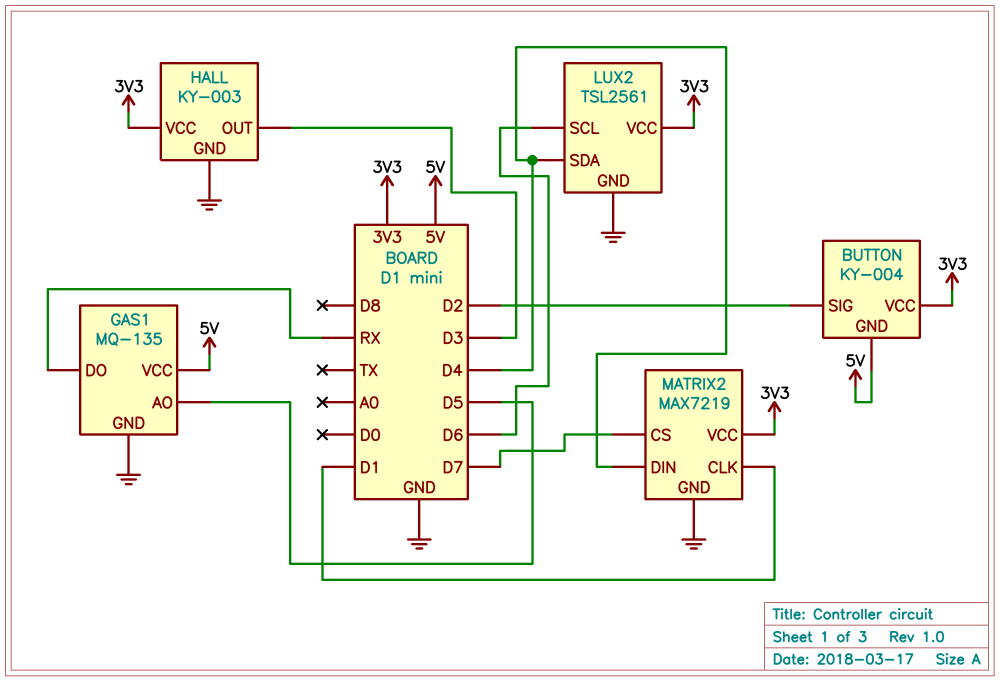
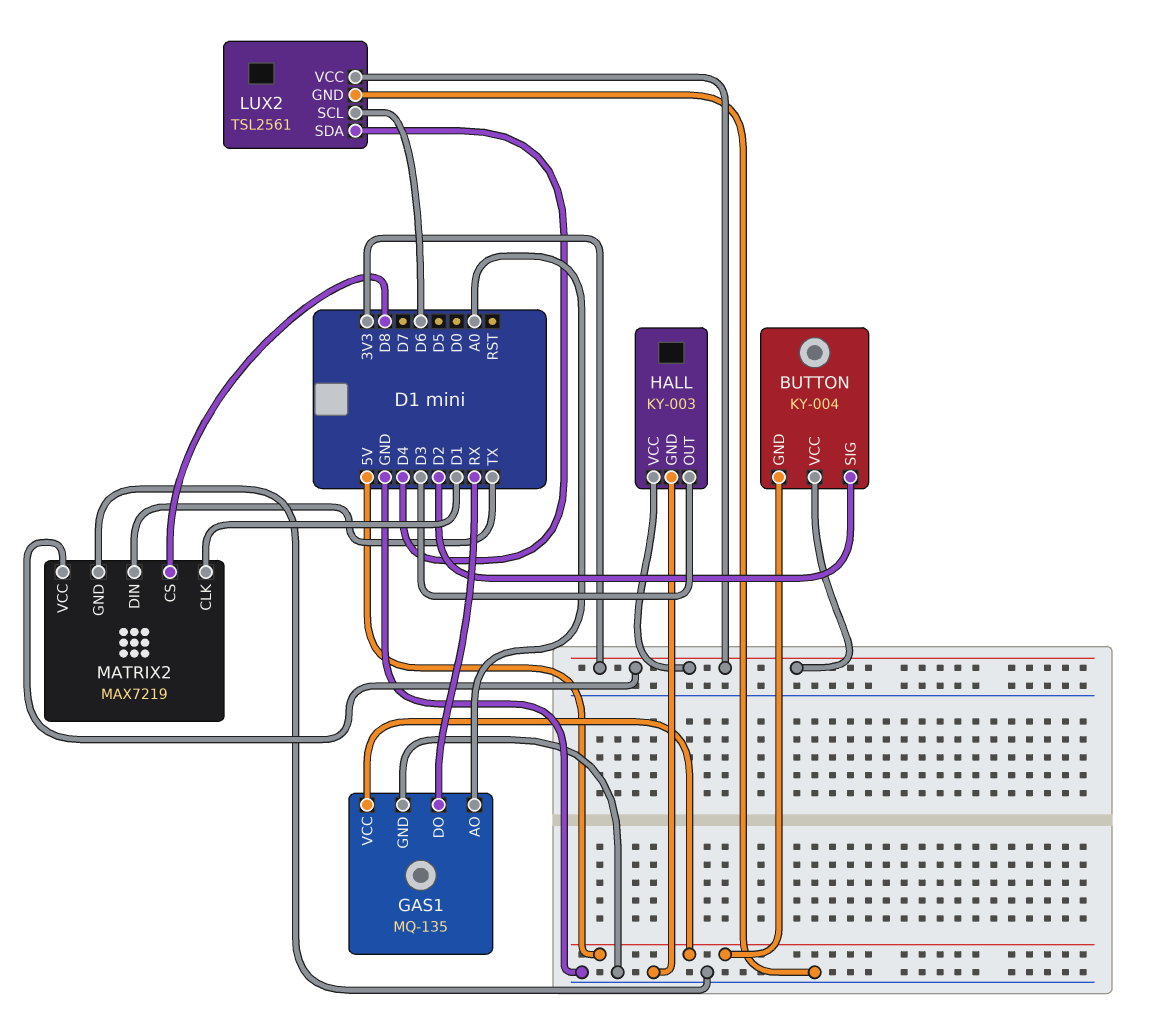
GAS1 pin AO: D5 -> A0
MATRIX2 pin CS: D7 -> D8
MATRIX2 pin DIN: D4 -> TX

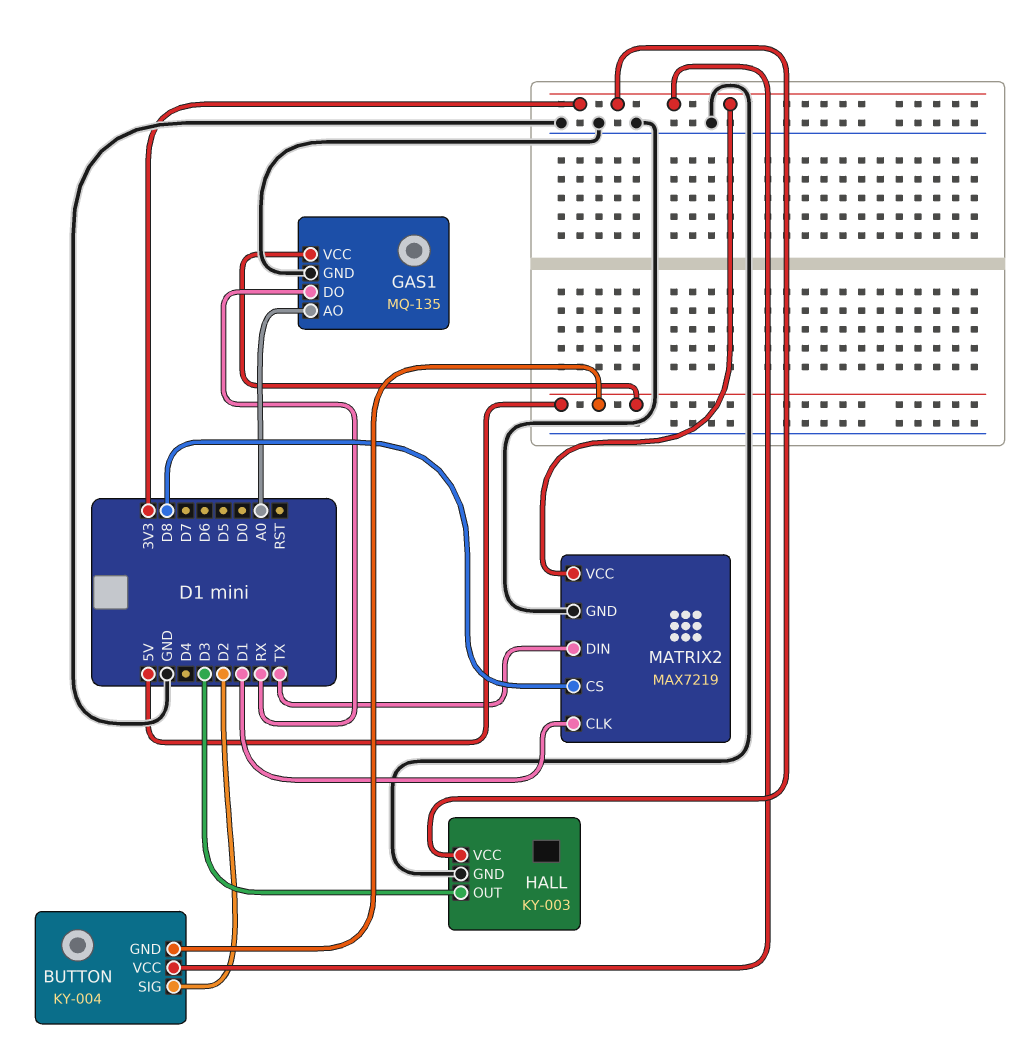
LUX2: TSL2561 -> none
LUX2 pin GND: GND -> none
LUX2 pin SCL: D6 -> none
LUX2 pin SDA: D4 -> none
LUX2 pin VCC: 3V3 -> none

